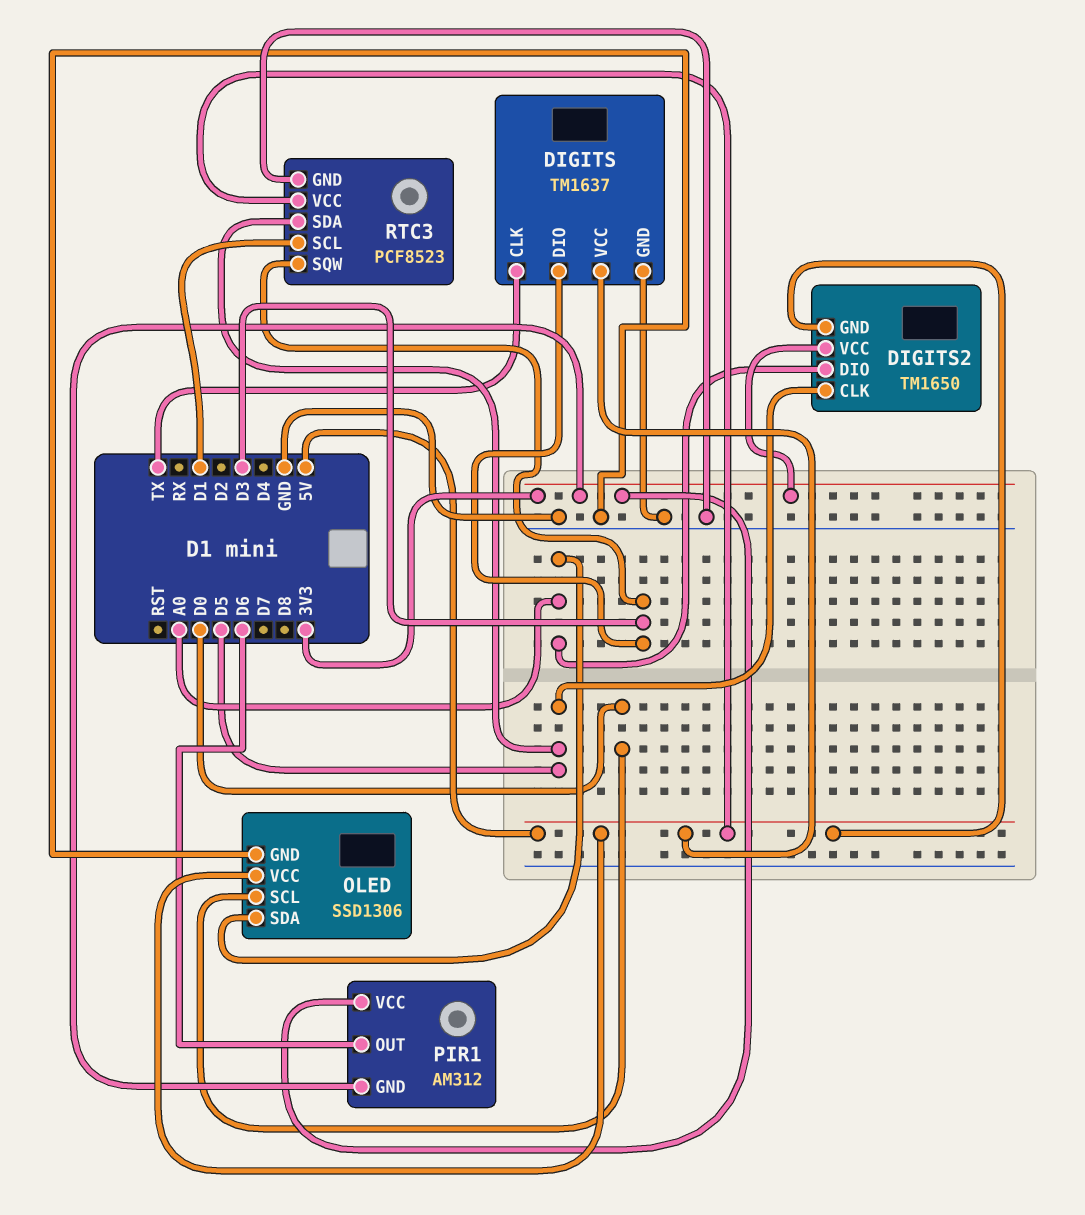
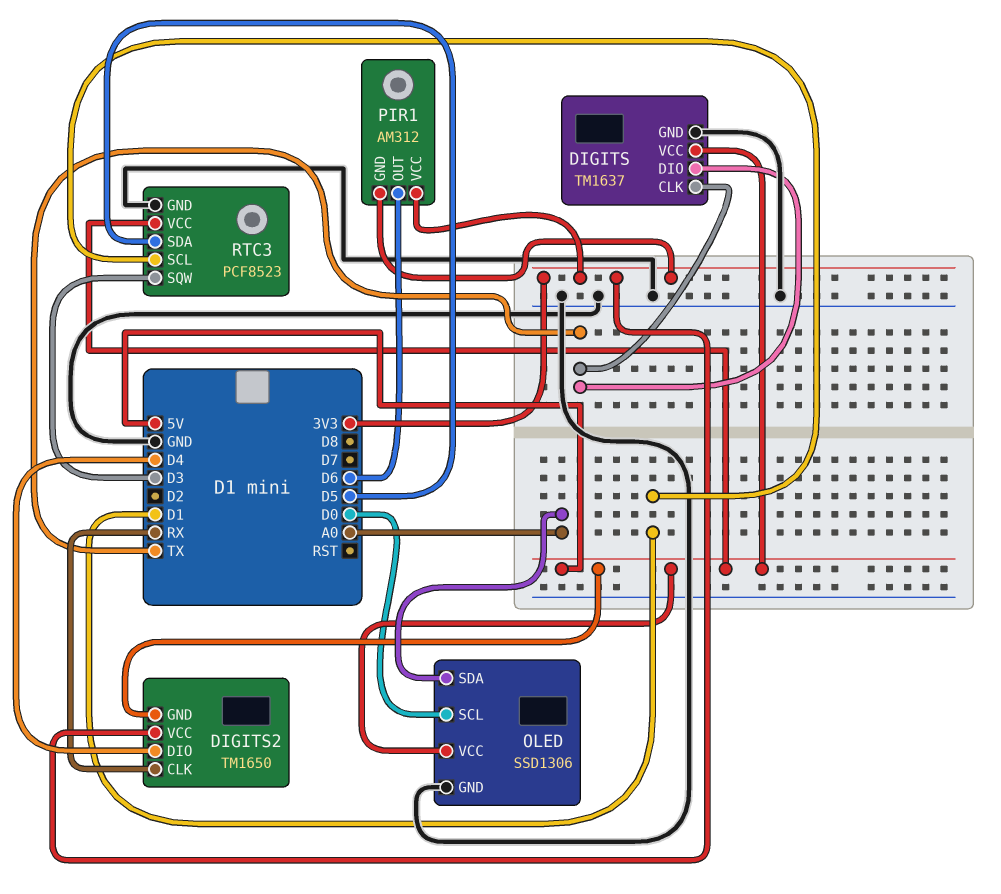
DIGITS pin DIO: D3 -> TX
DIGITS2 pin CLK: D5 -> RX
DIGITS2 pin DIO: A0 -> D4

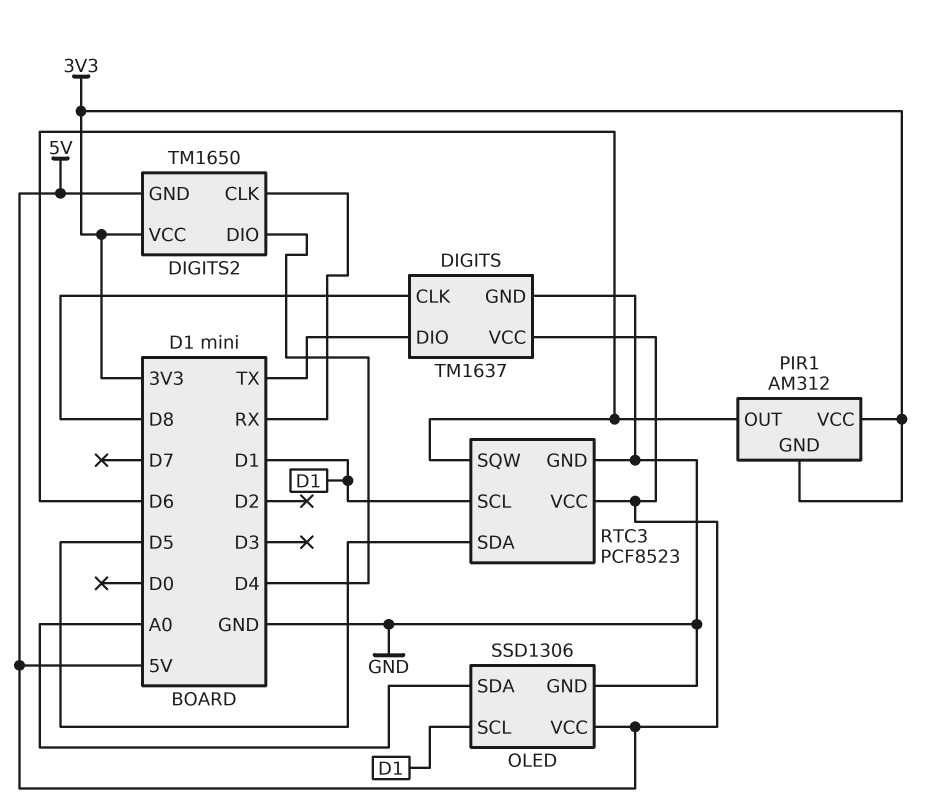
DIGITS pin CLK: TX -> D8
OLED pin SCL: D0 -> D1
RTC3 pin SQW: D3 -> D6

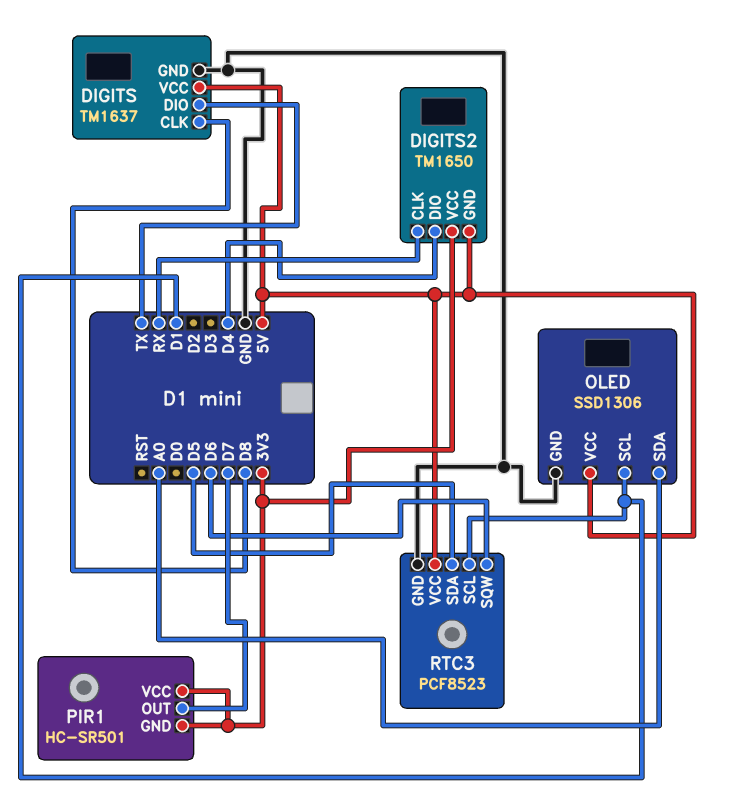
PIR1: AM312 -> HC-SR501
PIR1 pin OUT: D6 -> D7

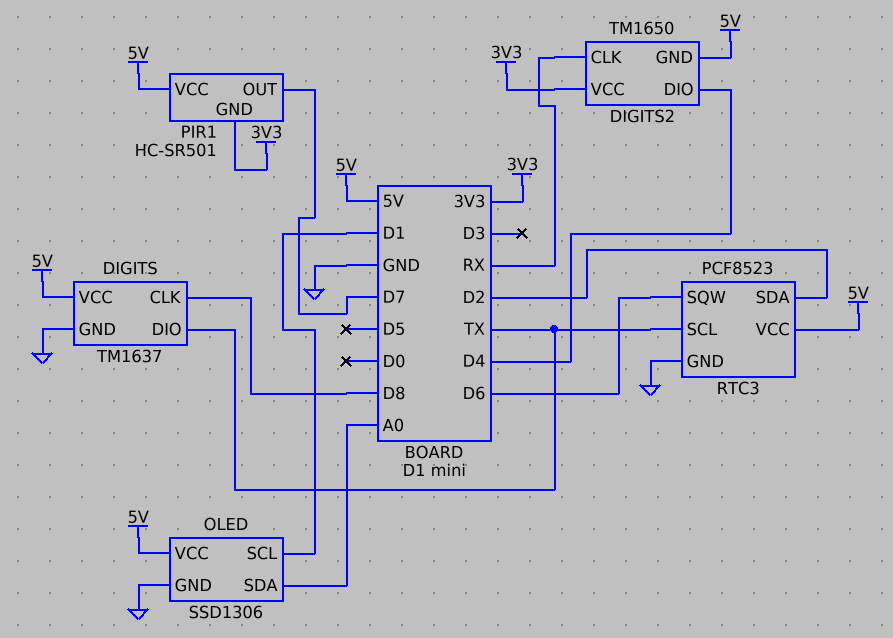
PIR1 pin VCC: 3V3 -> 5V
RTC3 pin SCL: D1 -> TX
RTC3 pin SDA: D5 -> D2

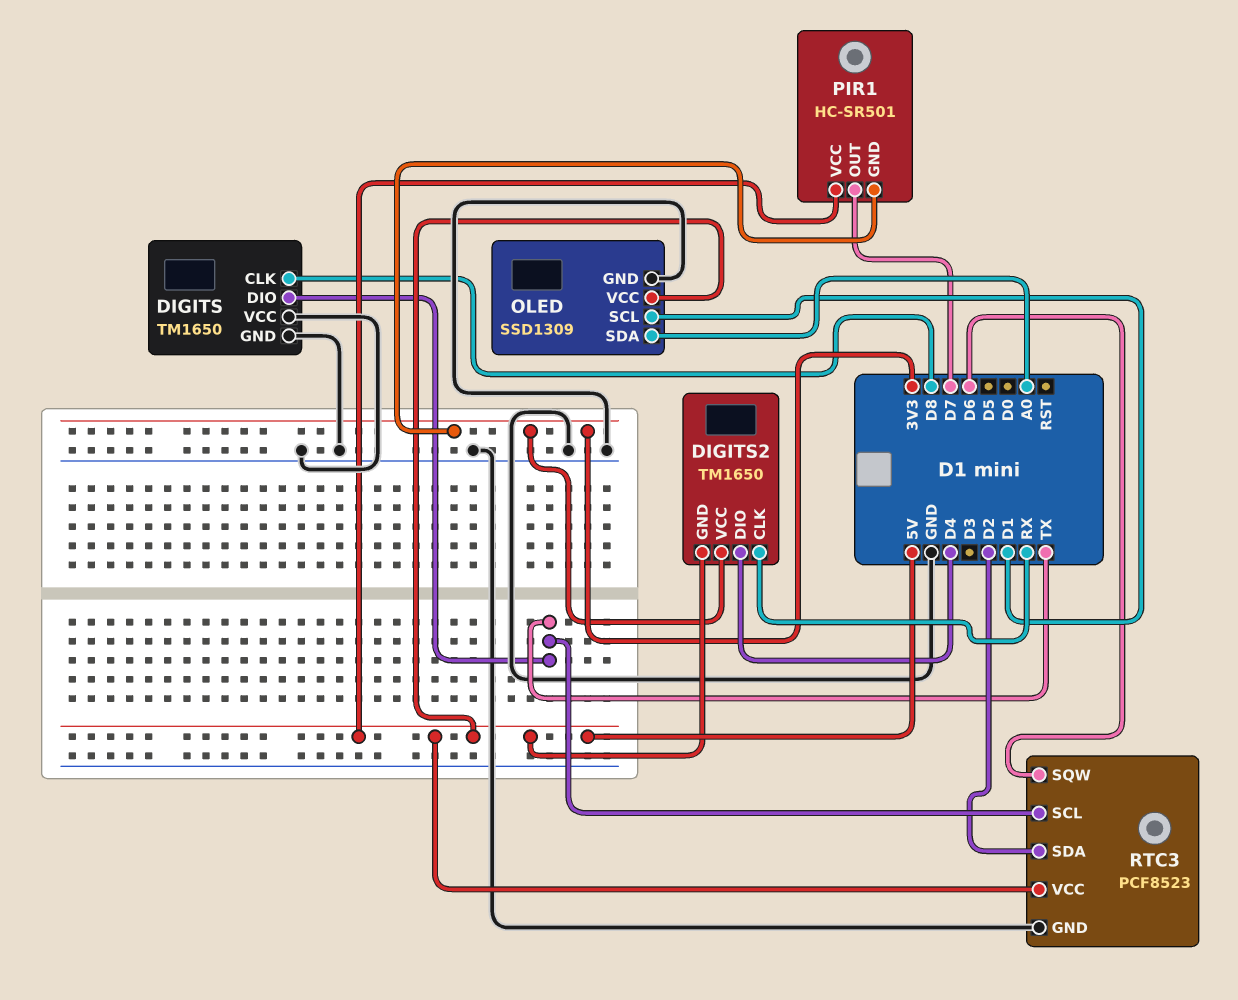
DIGITS: TM1637 -> TM1650
DIGITS pin VCC: 5V -> GND
OLED: SSD1306 -> SSD1309

